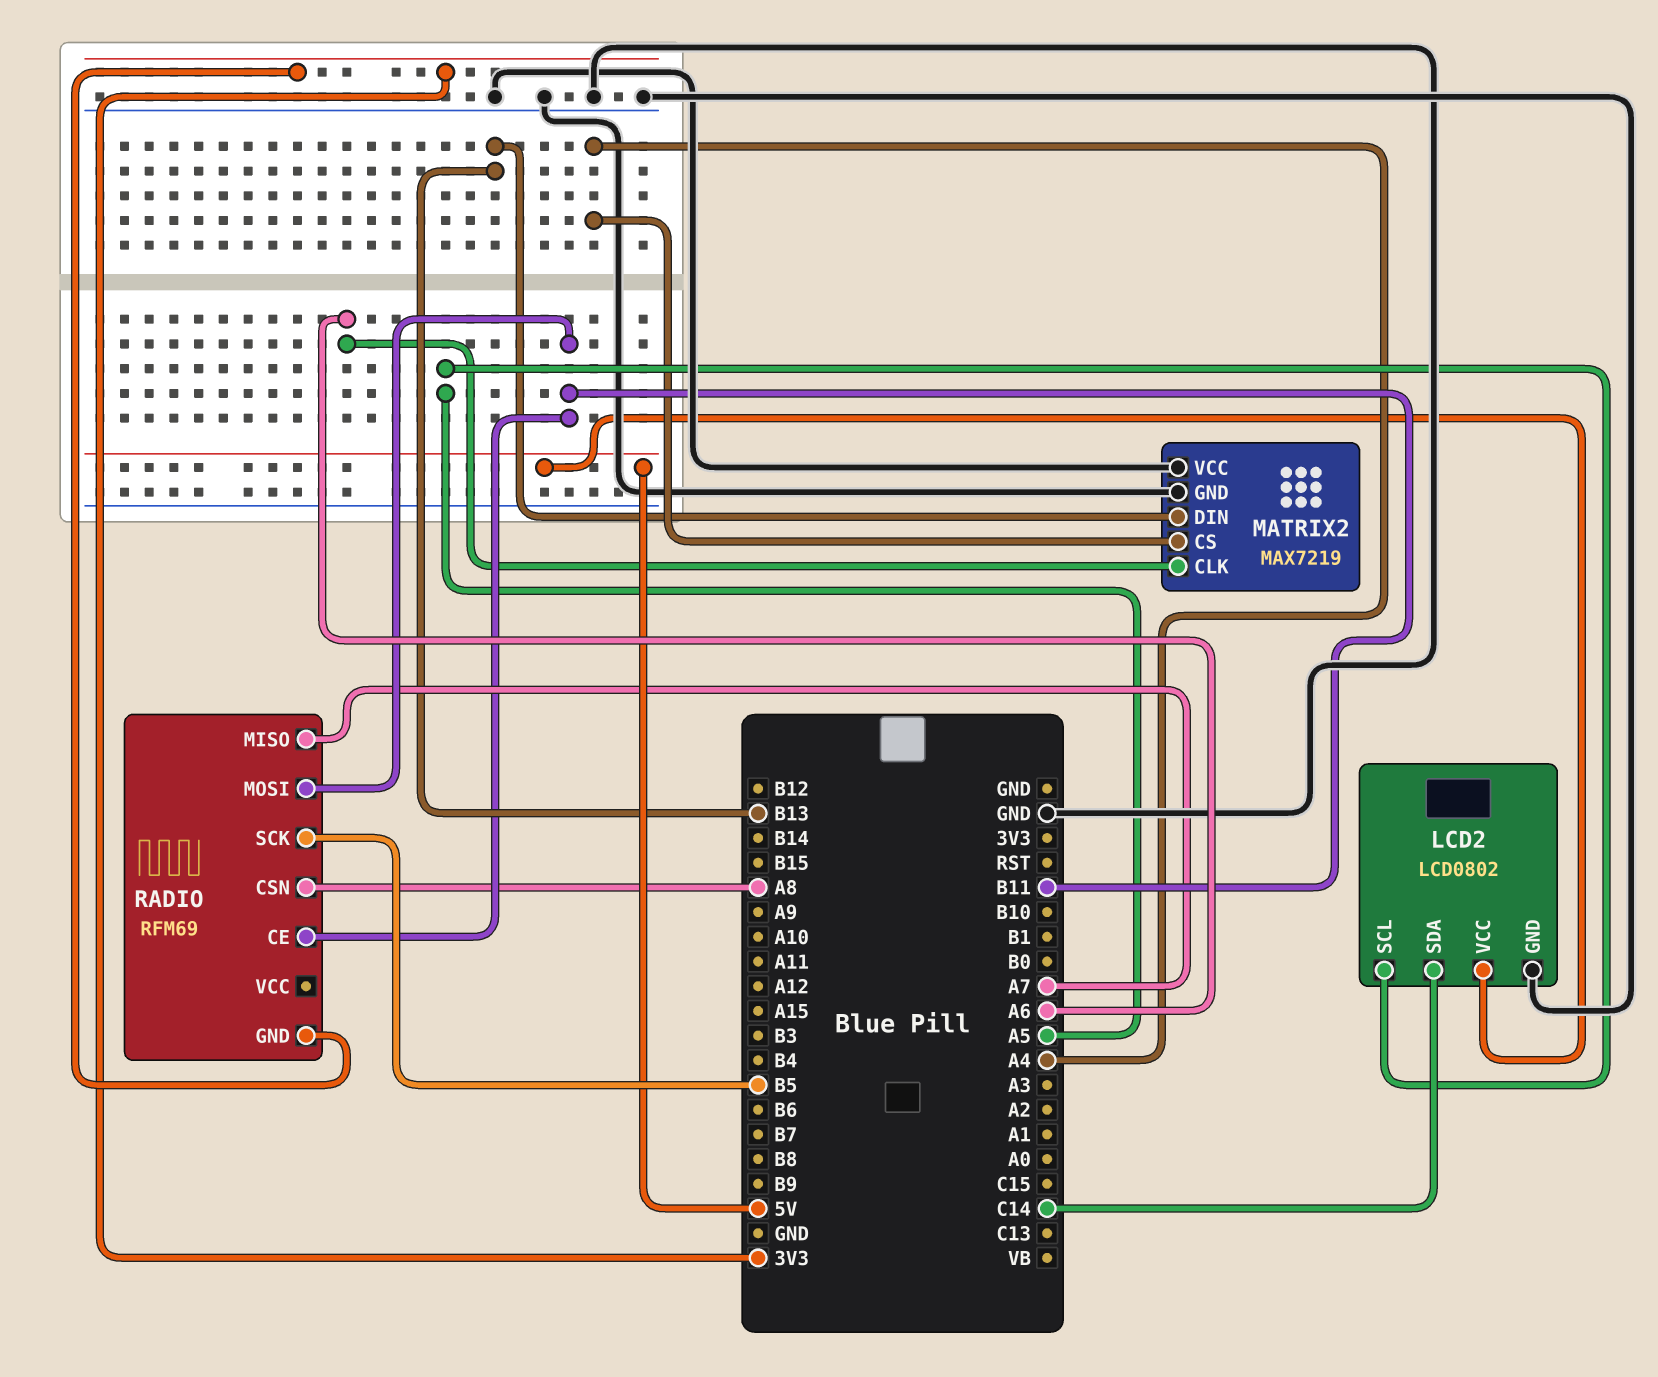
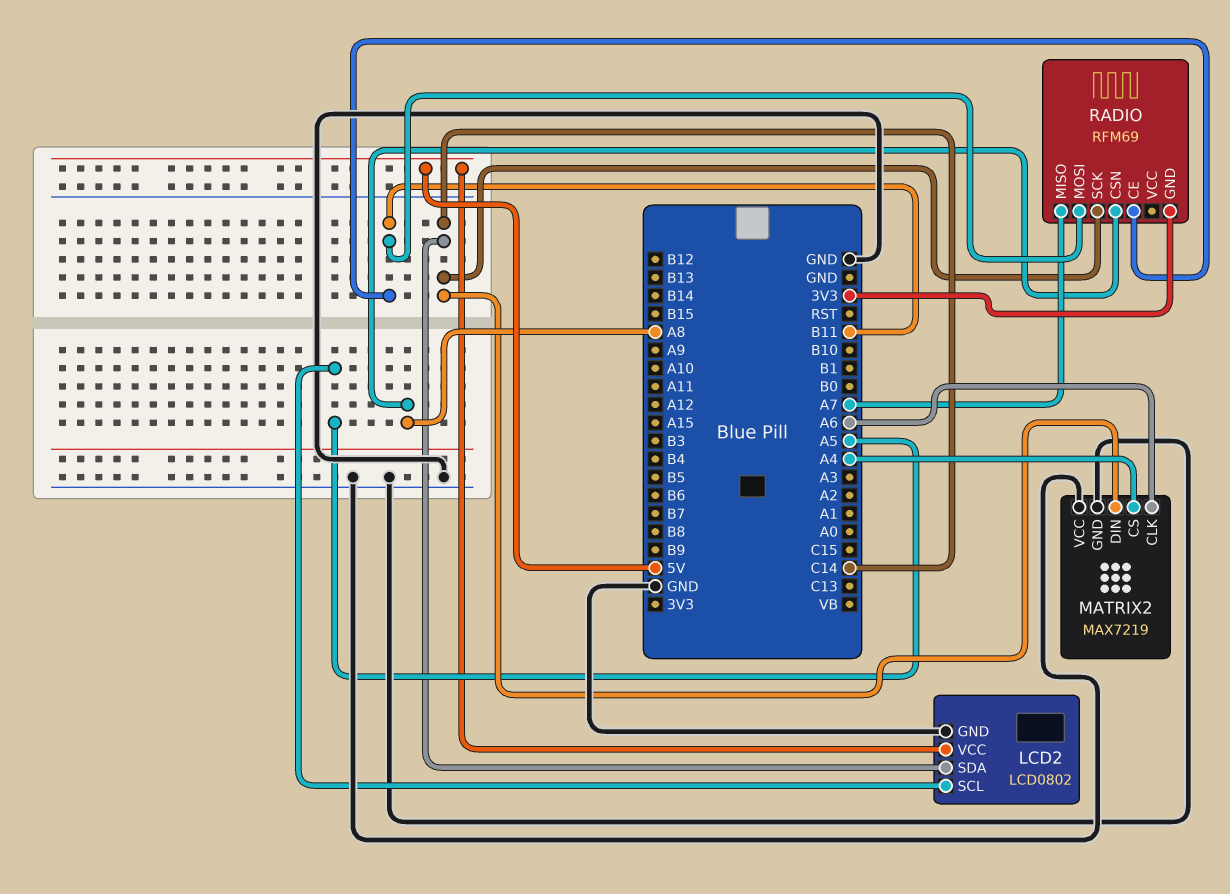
MATRIX2 pin DIN: B13 -> C14
RADIO pin SCK: B5 -> C14

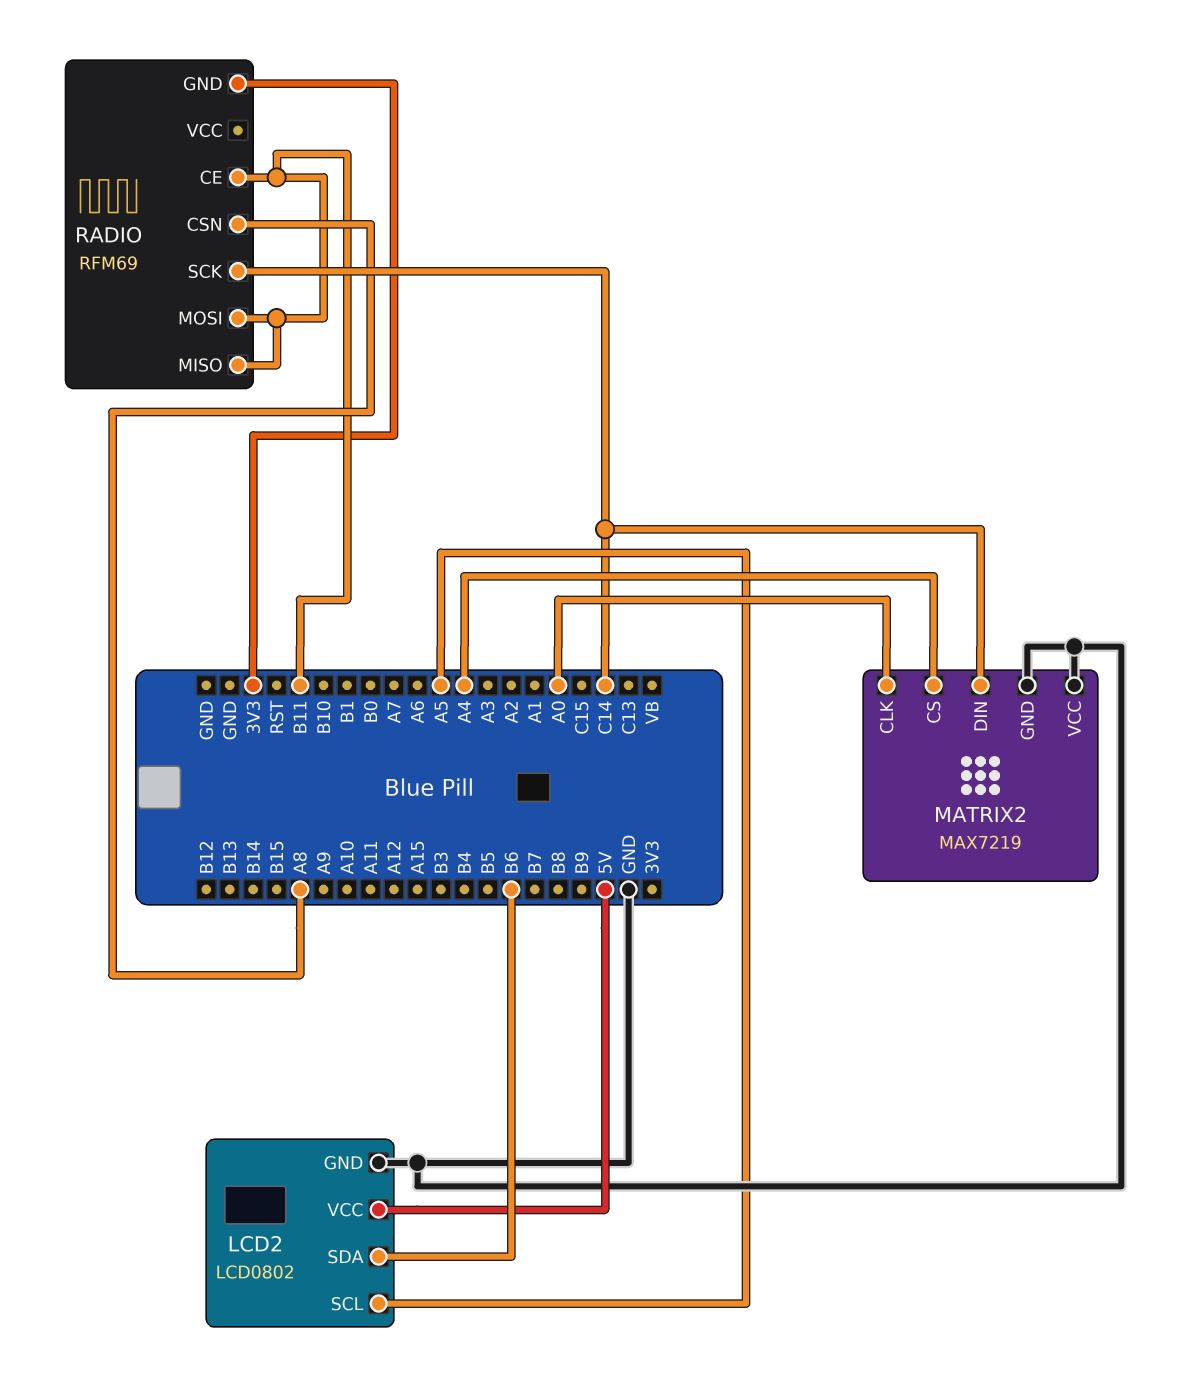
LCD2 pin SDA: C14 -> B6
MATRIX2 pin CLK: A6 -> A0
RADIO pin MISO: A7 -> B11

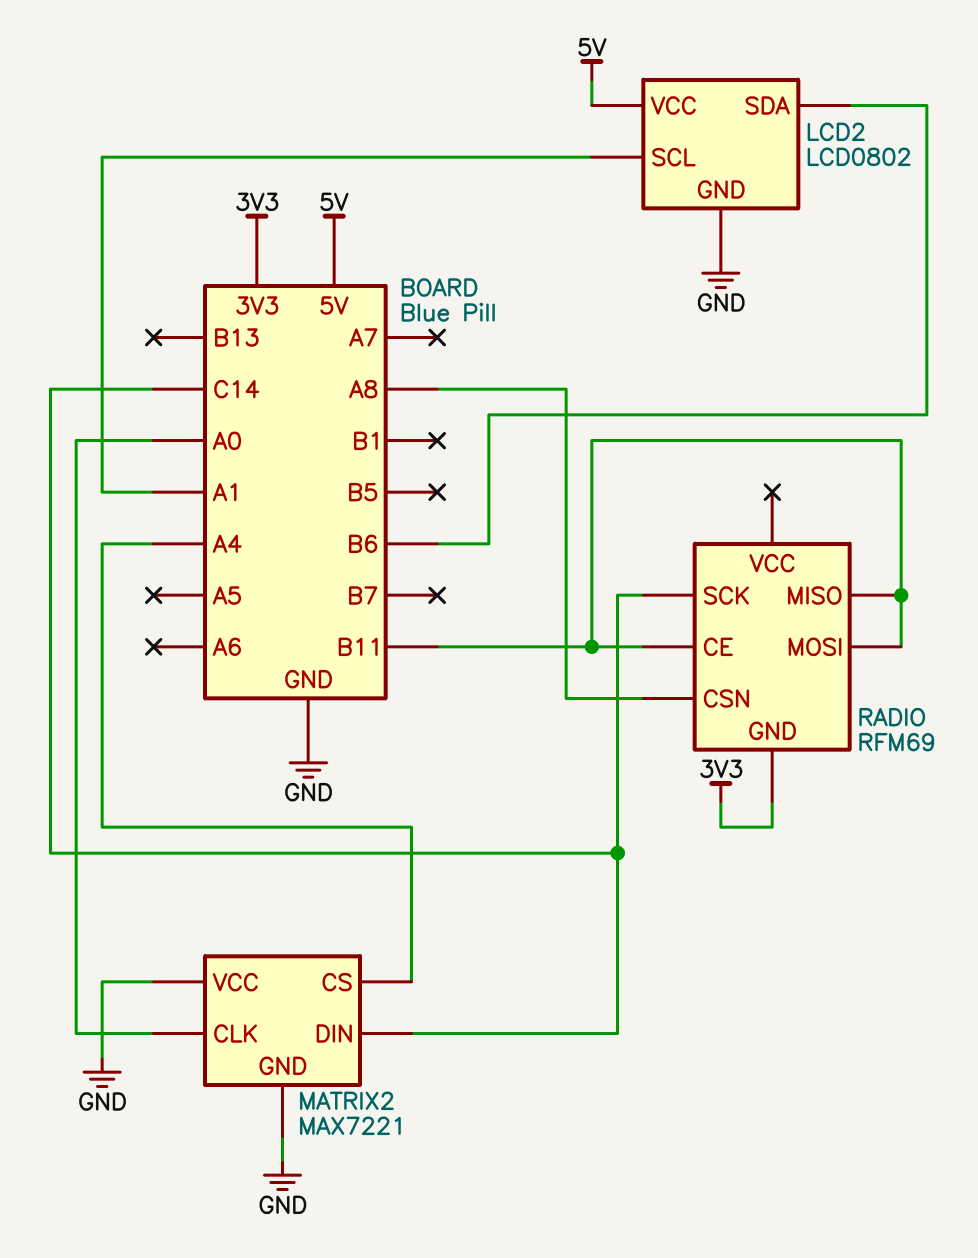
LCD2 pin SCL: A5 -> A1
MATRIX2: MAX7219 -> MAX7221

